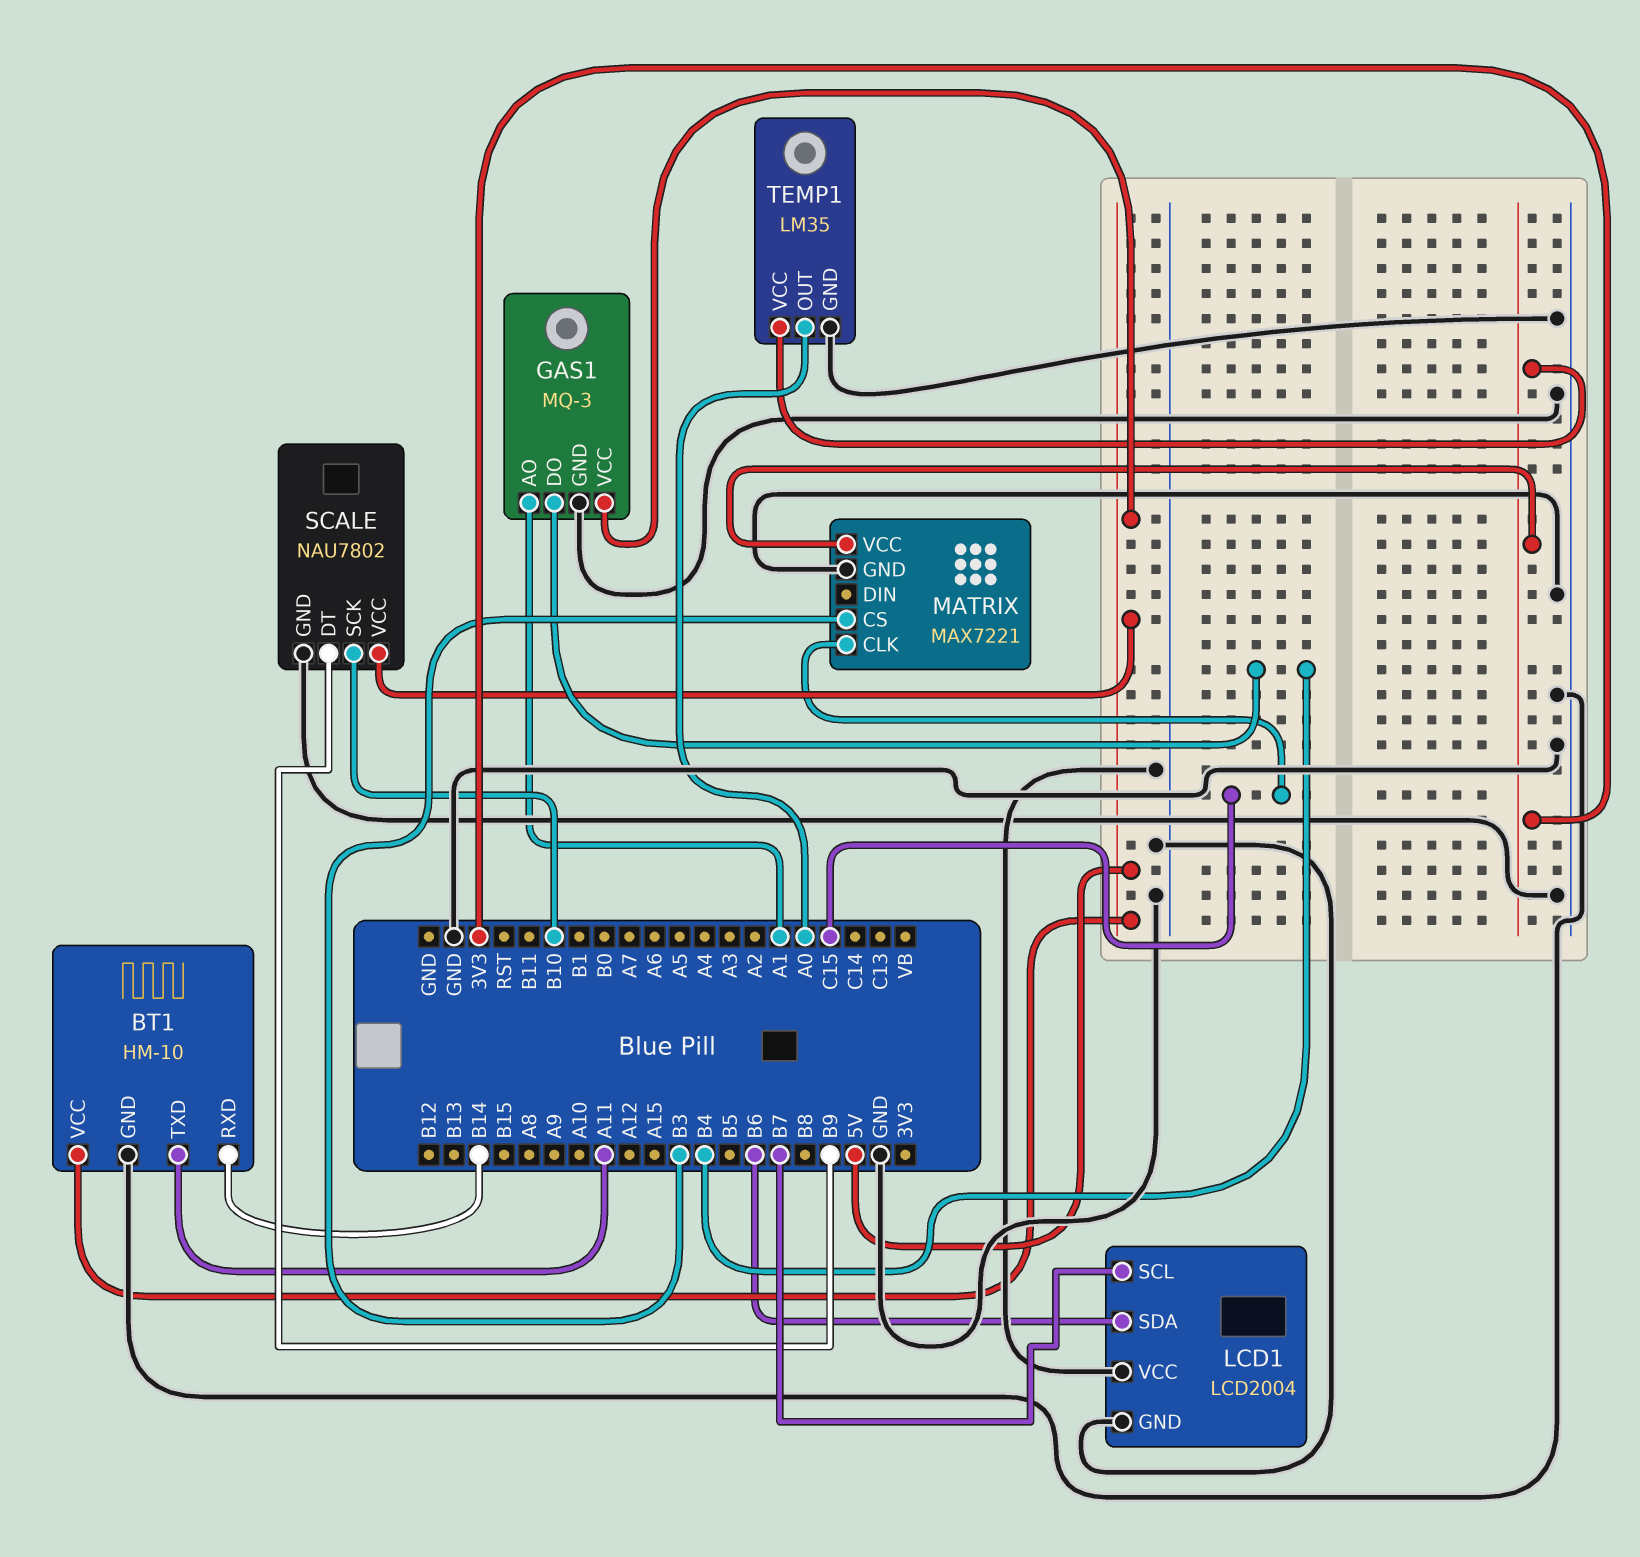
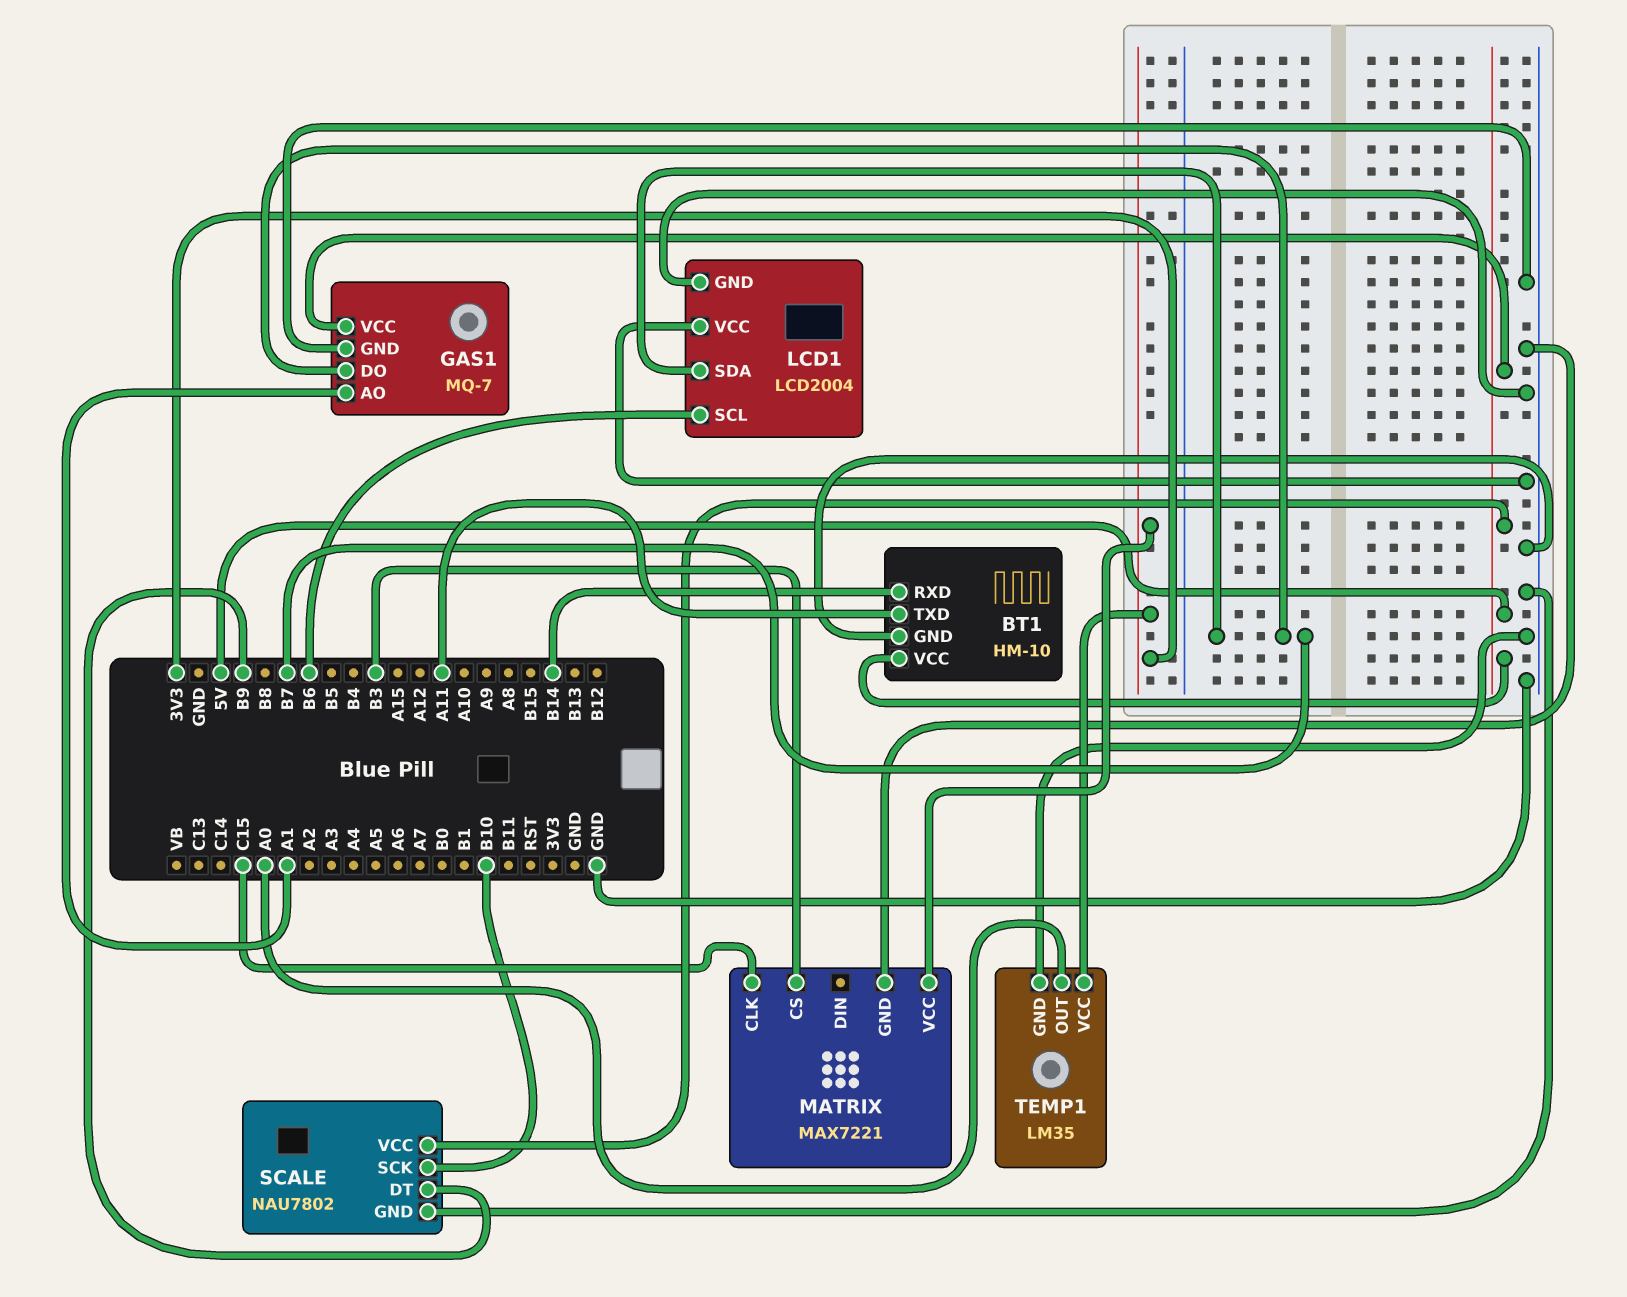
GAS1: MQ-3 -> MQ-7
GAS1 pin DO: B4 -> B7
LCD1 pin SCL: B7 -> B6
LCD1 pin SDA: B6 -> B7

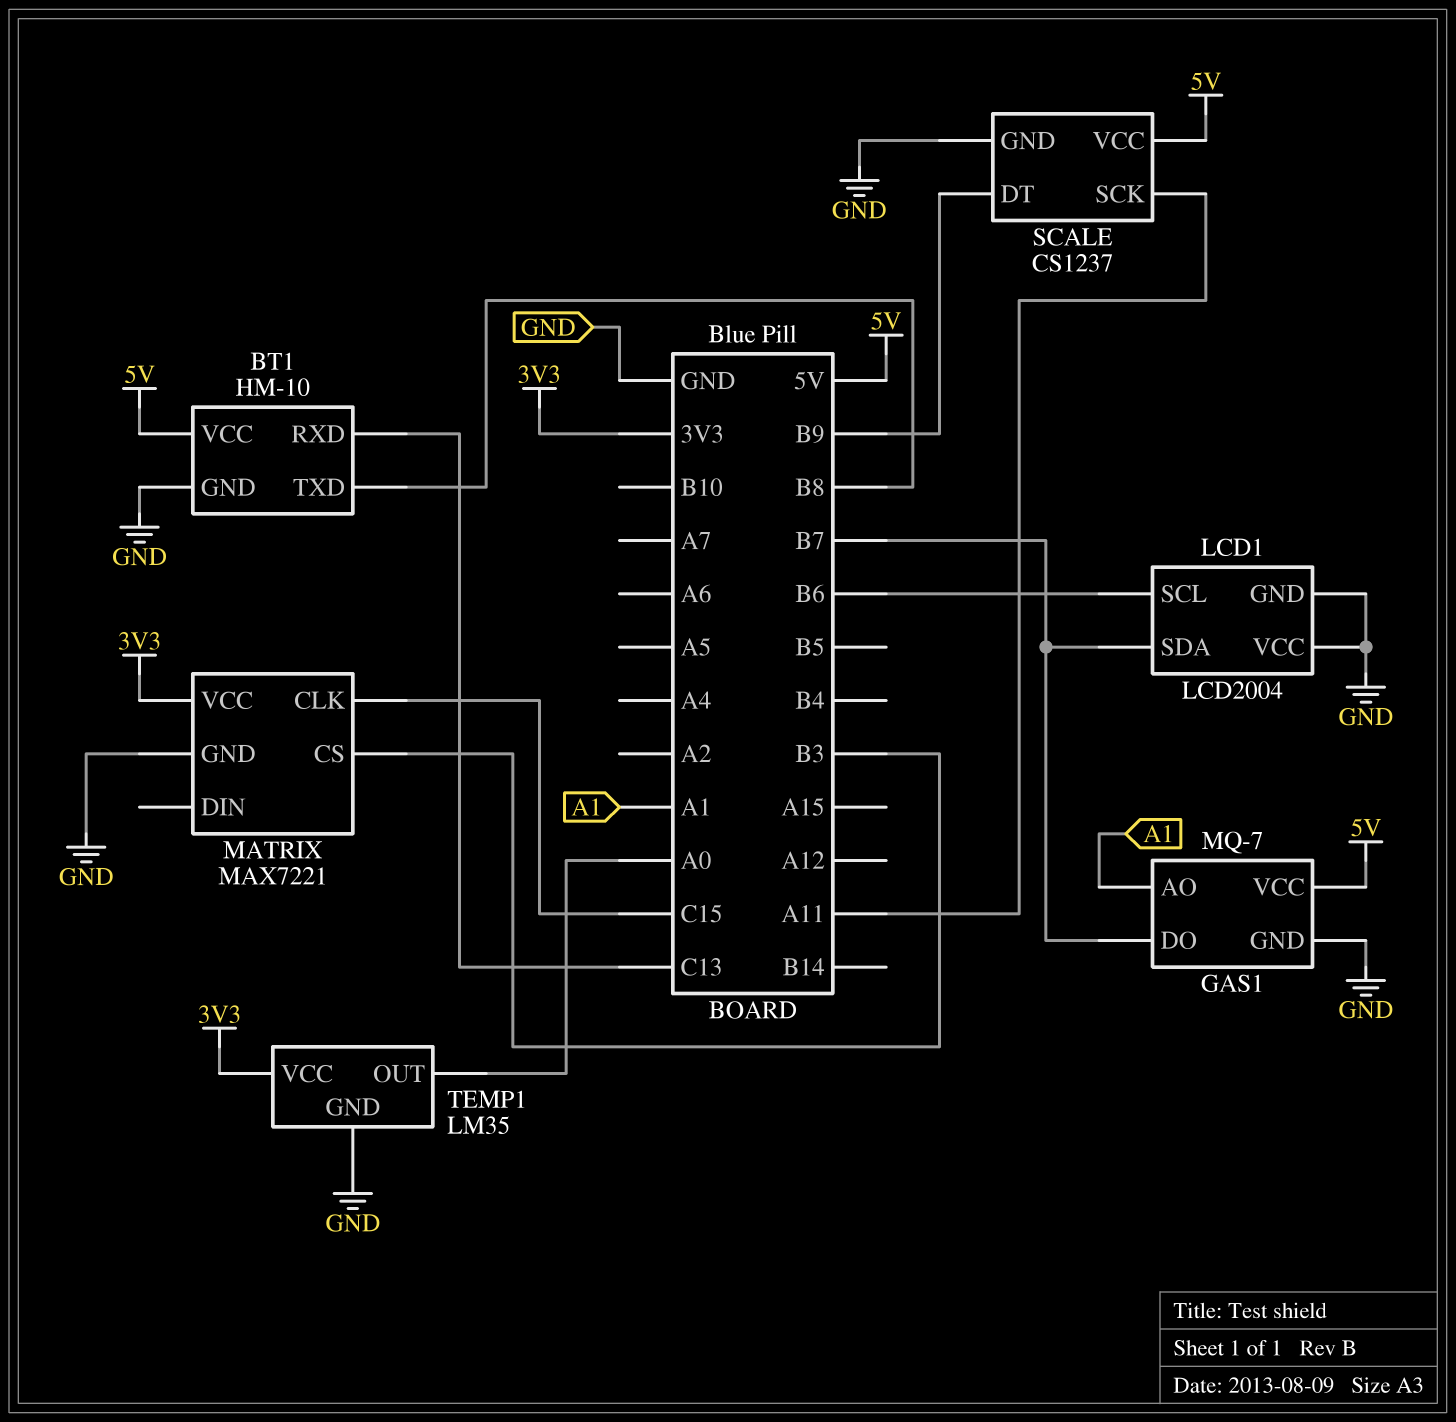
BT1 pin RXD: B14 -> C13
BT1 pin TXD: A11 -> B8
SCALE: NAU7802 -> CS1237
SCALE pin SCK: B10 -> A11

